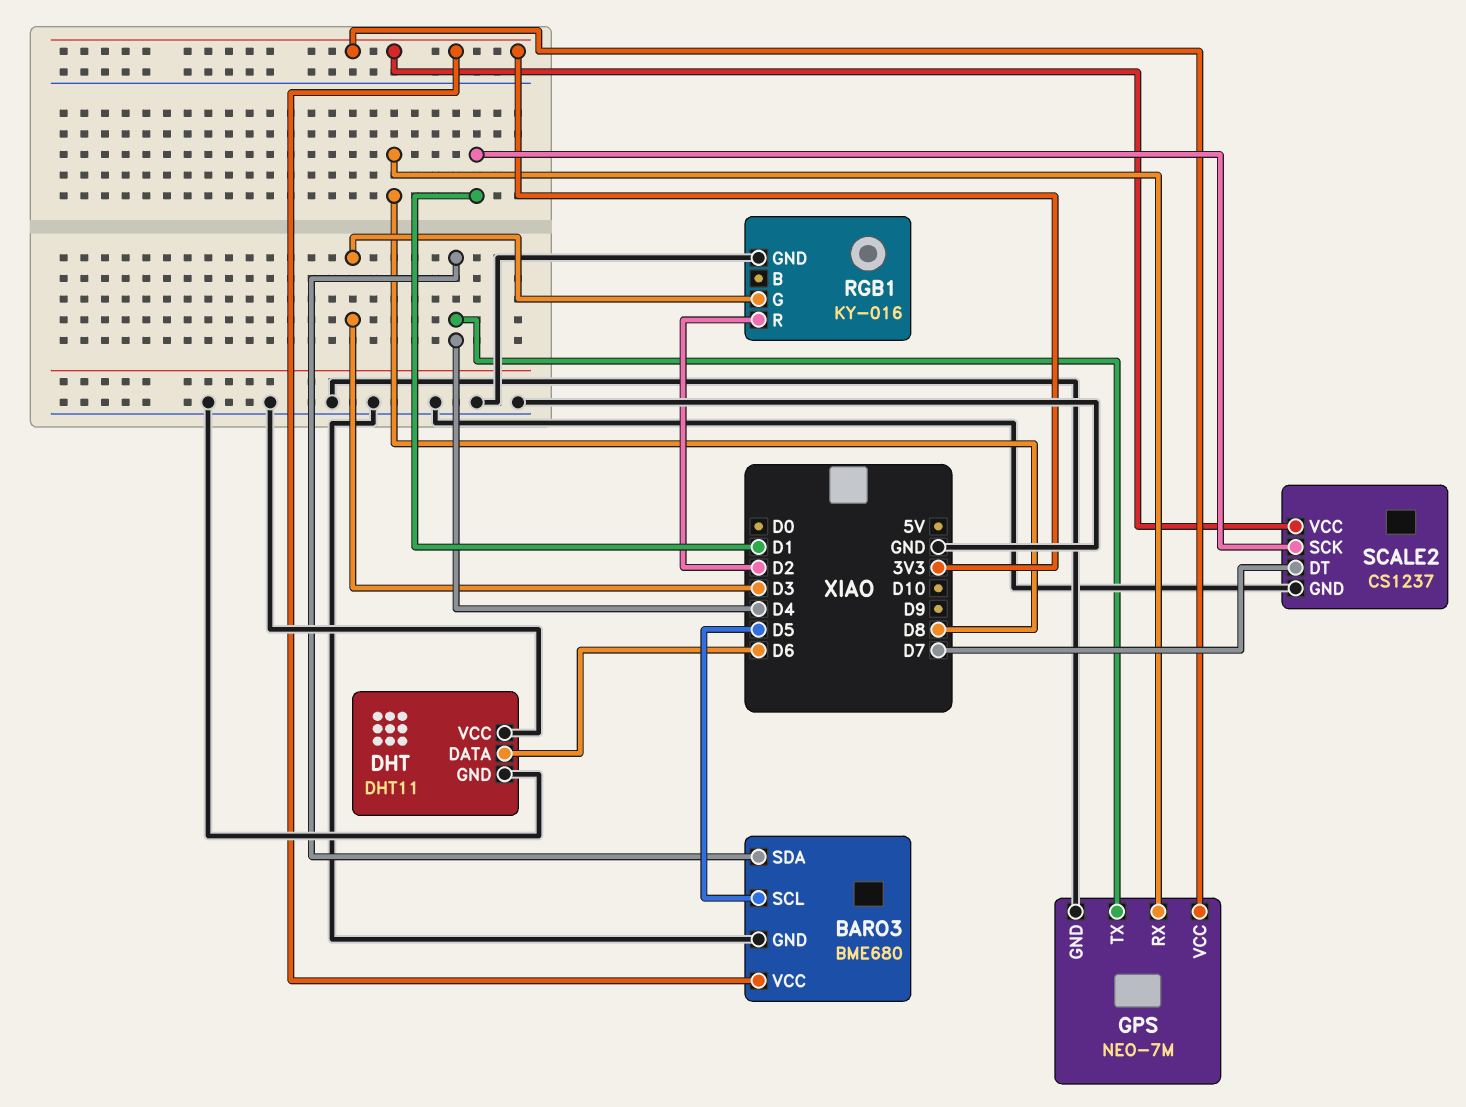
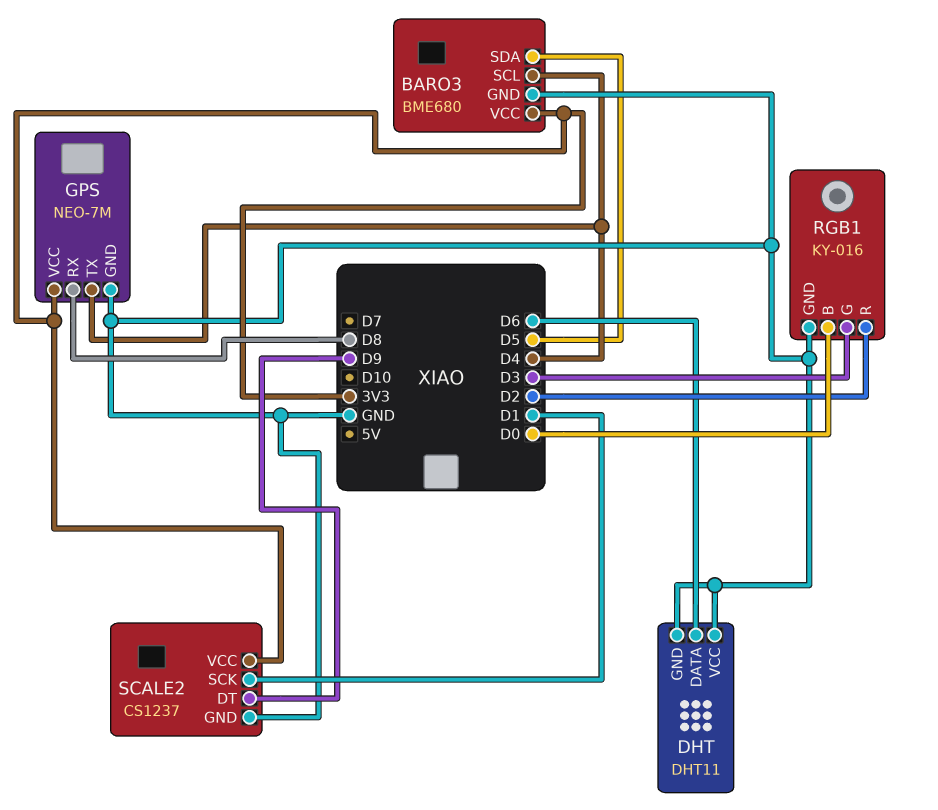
BARO3 pin SCL: D5 -> D4
BARO3 pin SDA: D4 -> D5
RGB1 pin B: none -> D0
SCALE2 pin DT: D7 -> D9

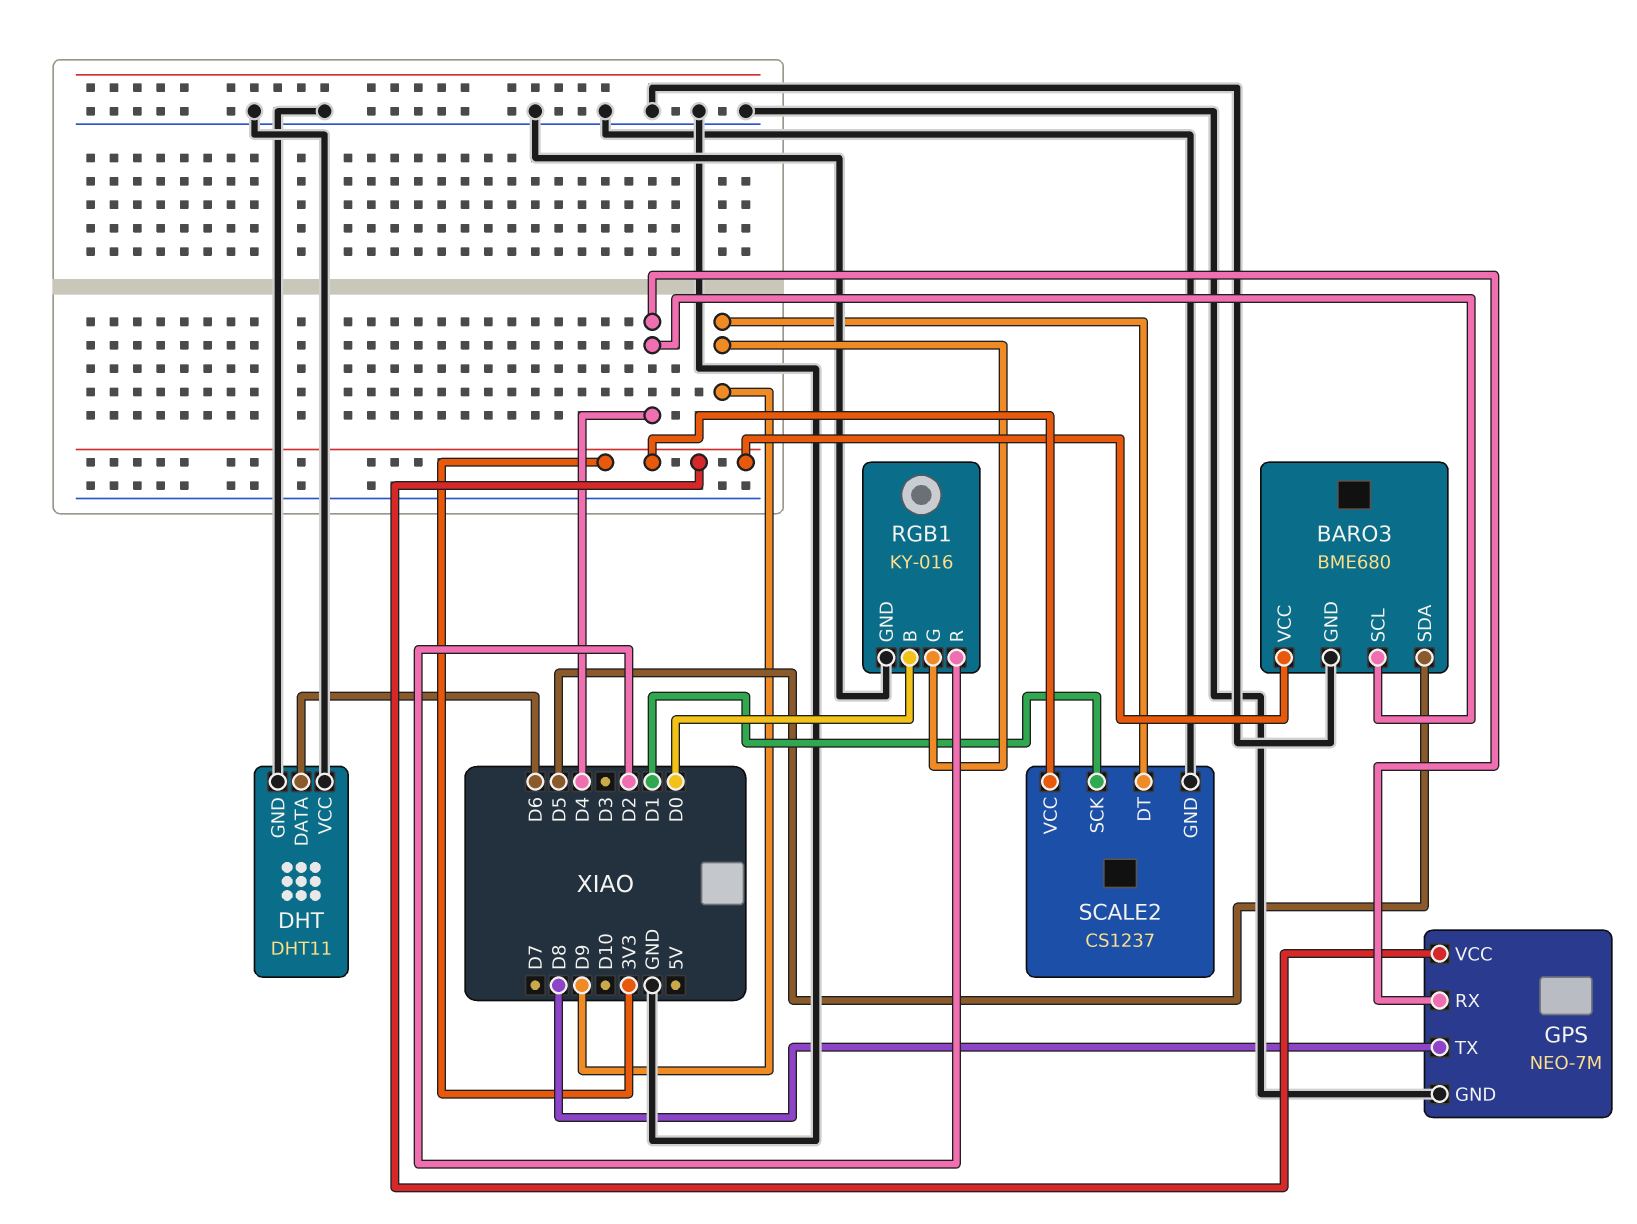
GPS pin RX: D8 -> D4
GPS pin TX: D4 -> D8
RGB1 pin G: D3 -> D9

